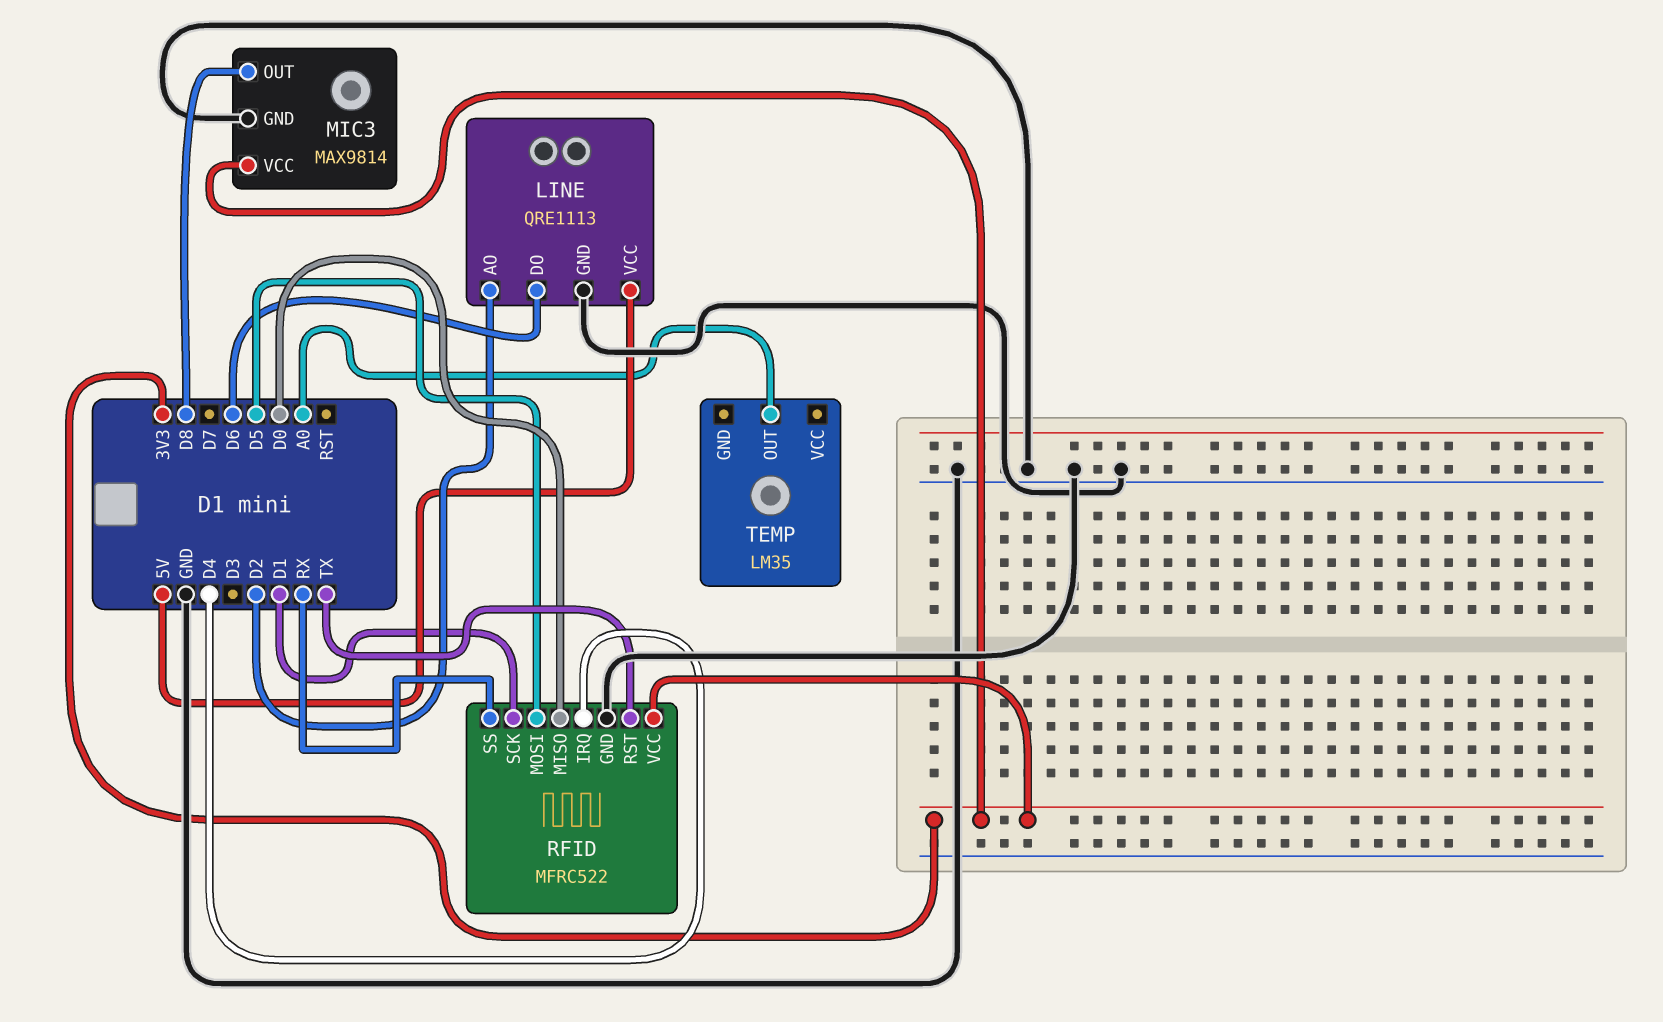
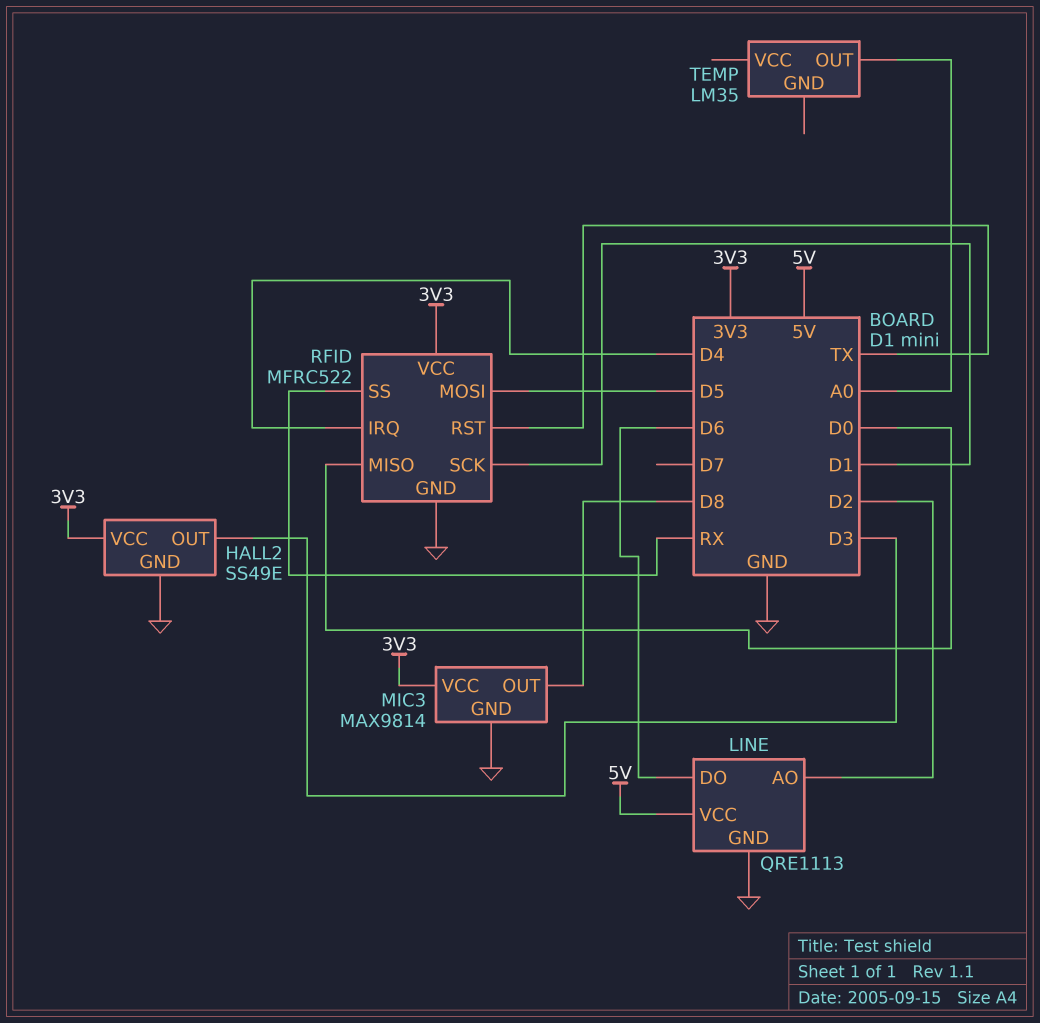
HALL2: none -> SS49E
HALL2 pin GND: none -> GND
HALL2 pin OUT: none -> D3
HALL2 pin VCC: none -> 3V3

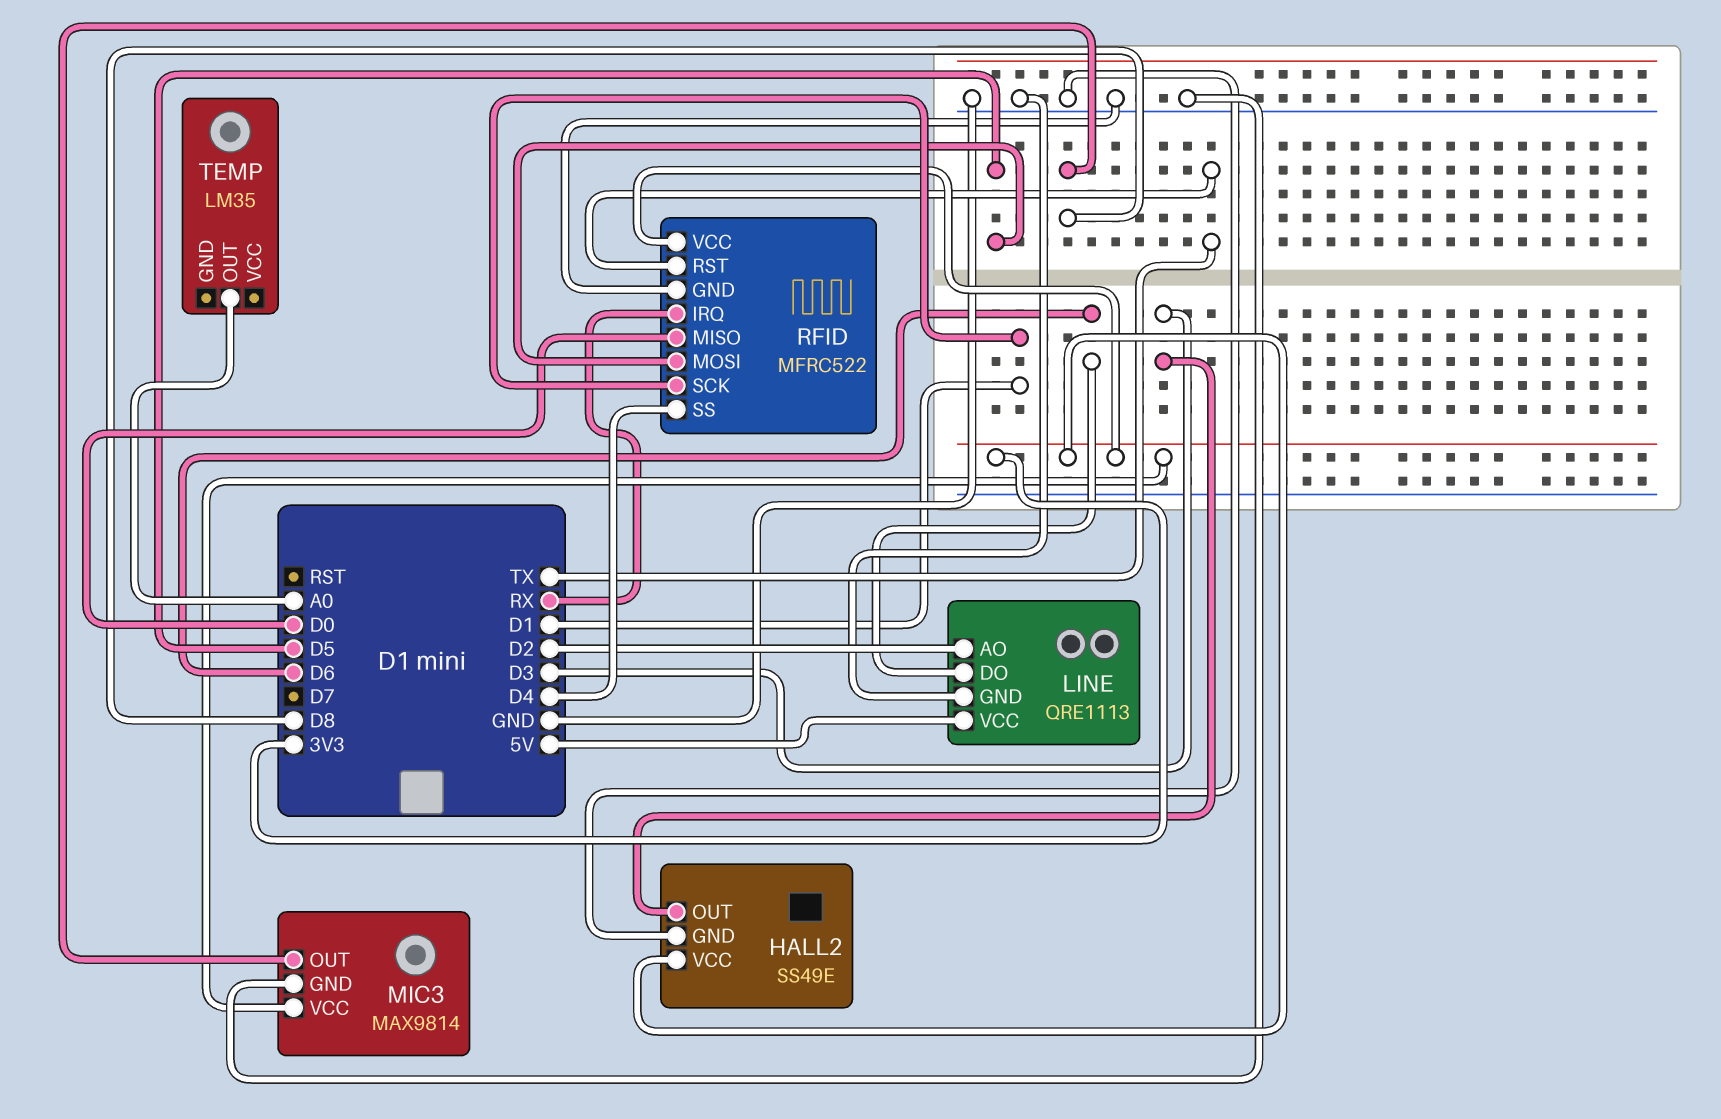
RFID pin IRQ: D4 -> RX
RFID pin SS: RX -> D4

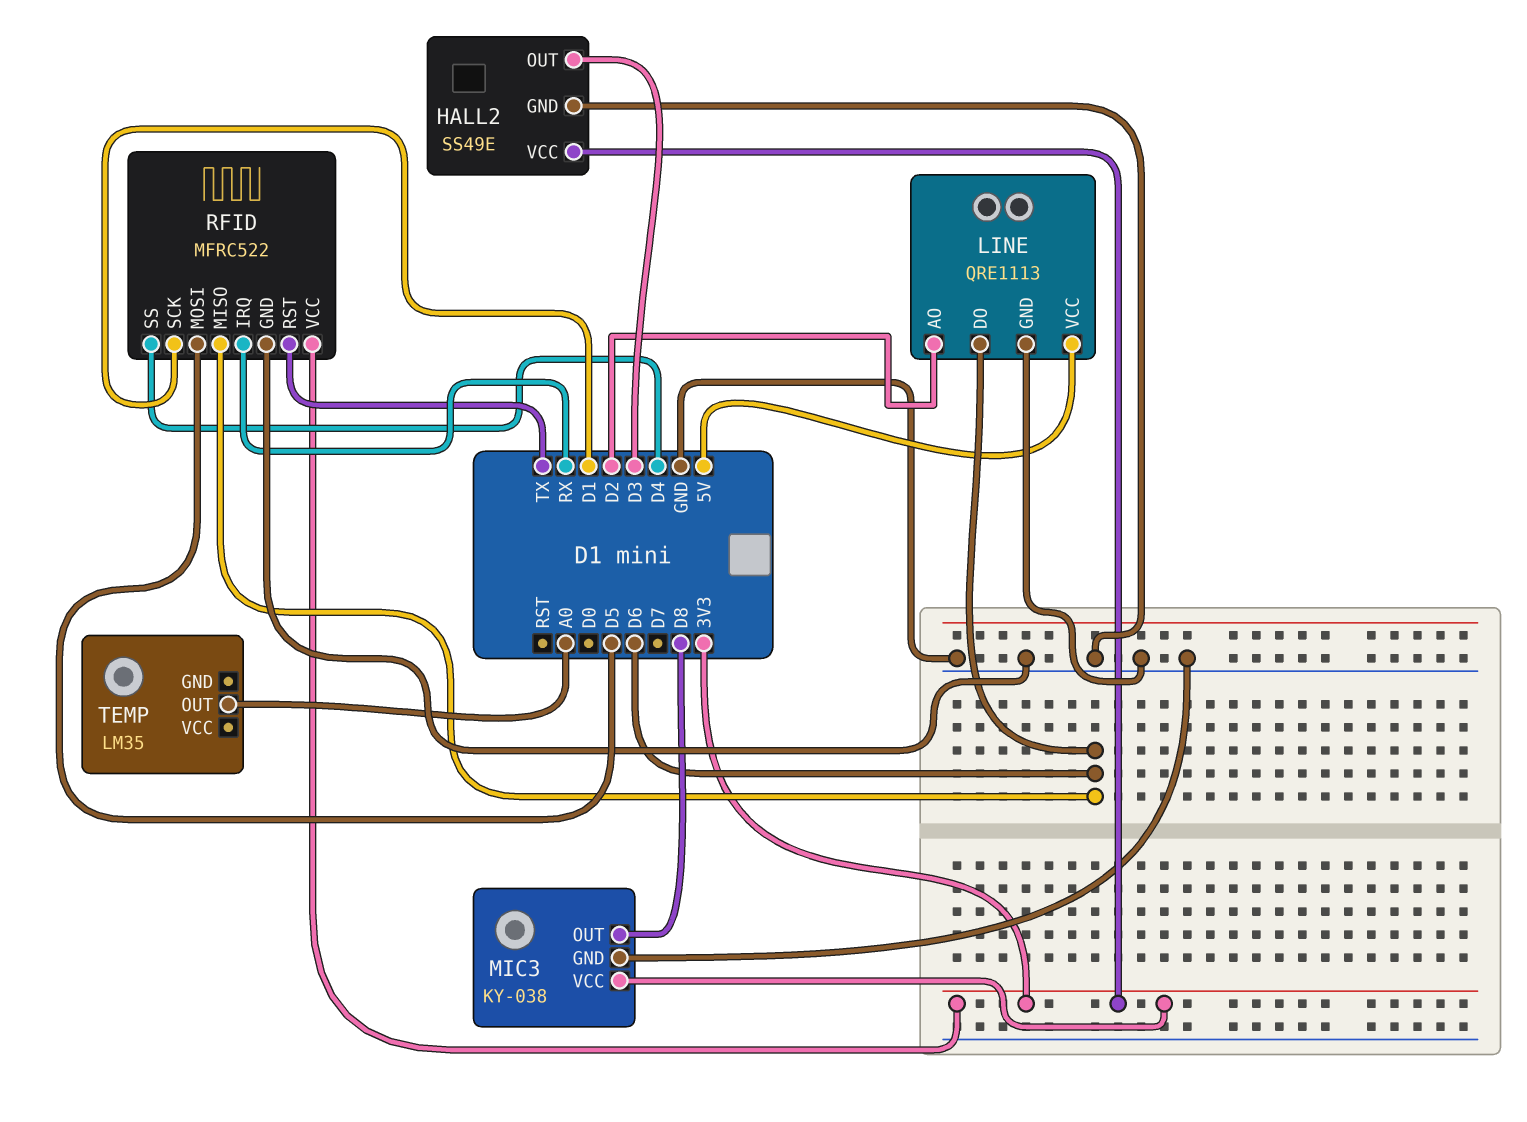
MIC3: MAX9814 -> KY-038
RFID pin MISO: D0 -> D6

